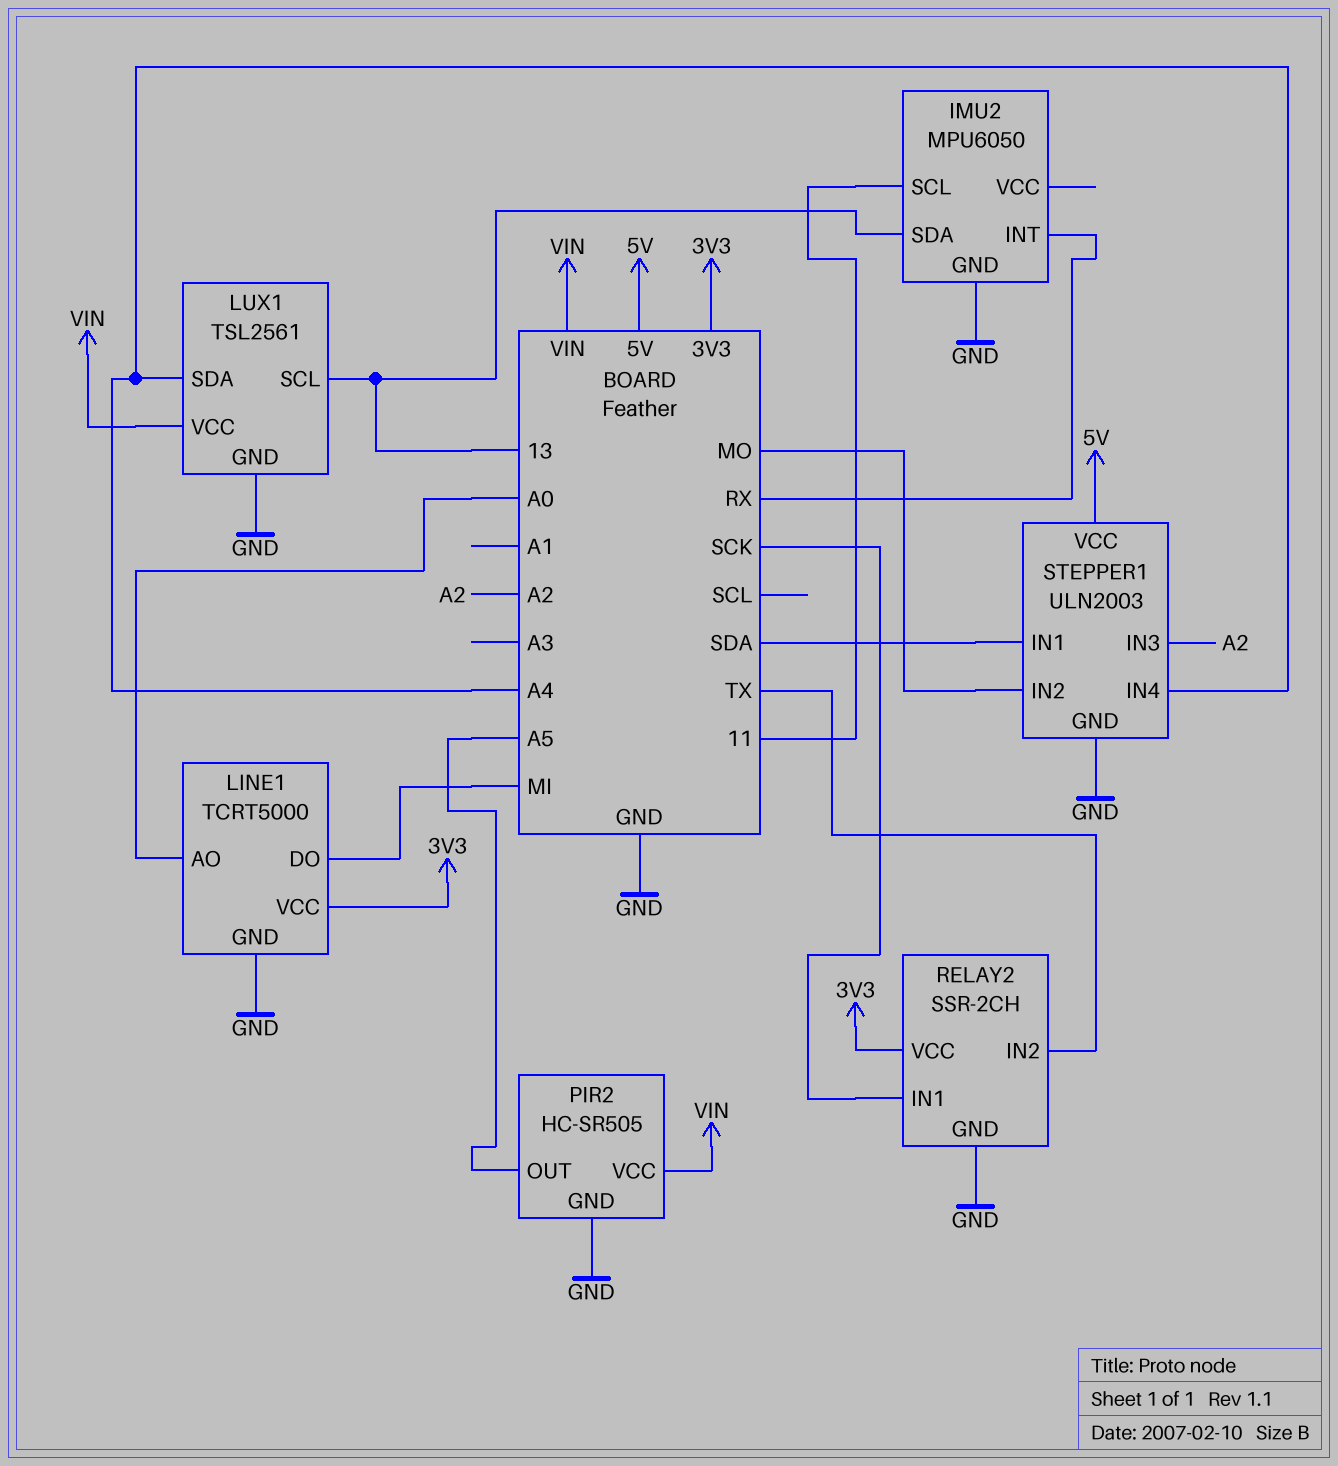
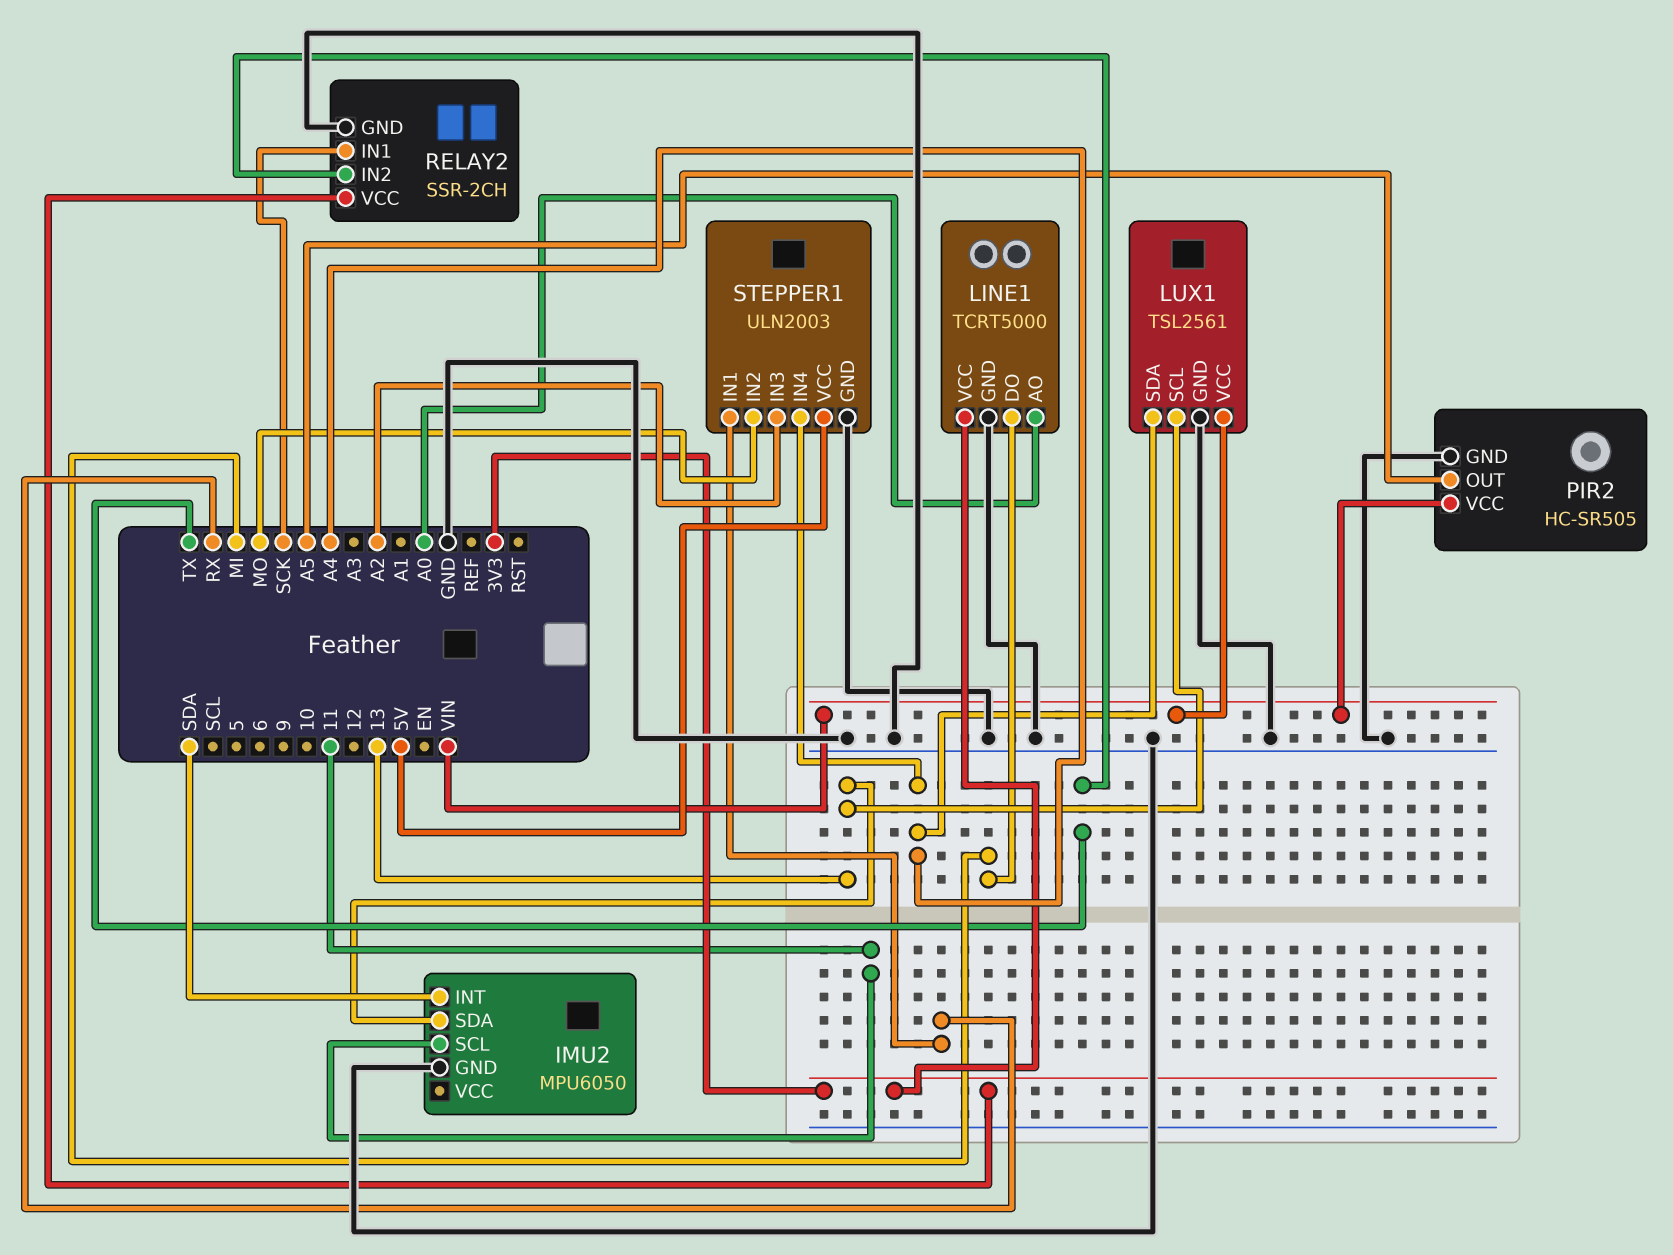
IMU2 pin INT: RX -> SDA
STEPPER1 pin IN1: SDA -> RX

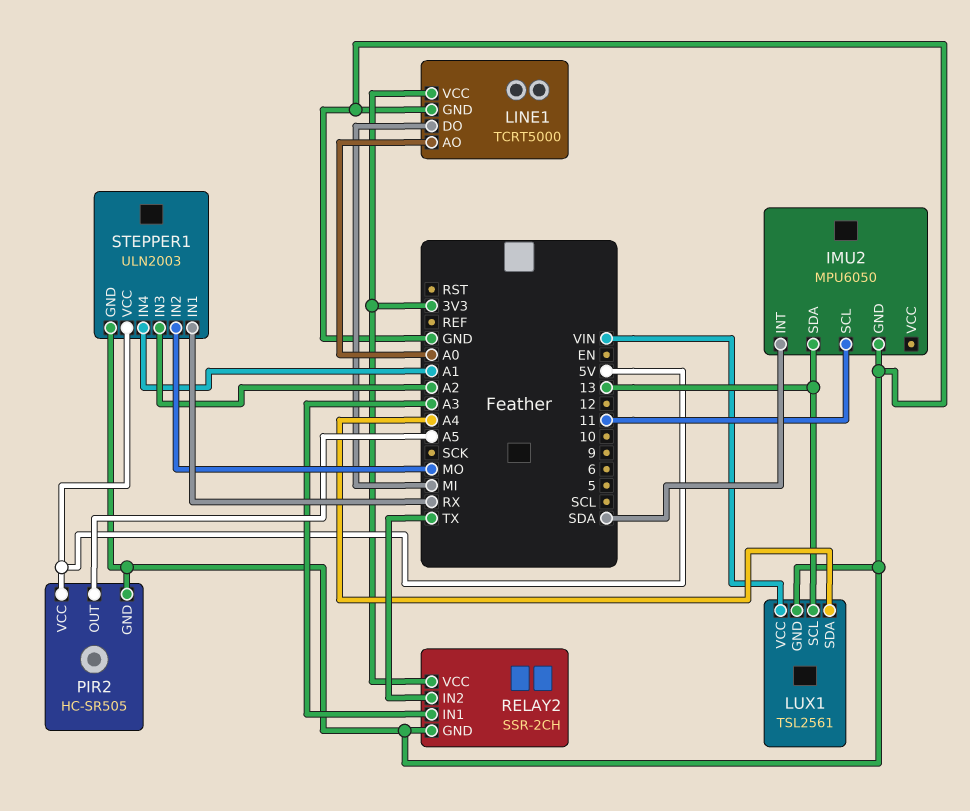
PIR2 pin VCC: VIN -> 5V
RELAY2 pin IN1: SCK -> A3
STEPPER1 pin IN4: A4 -> A1

